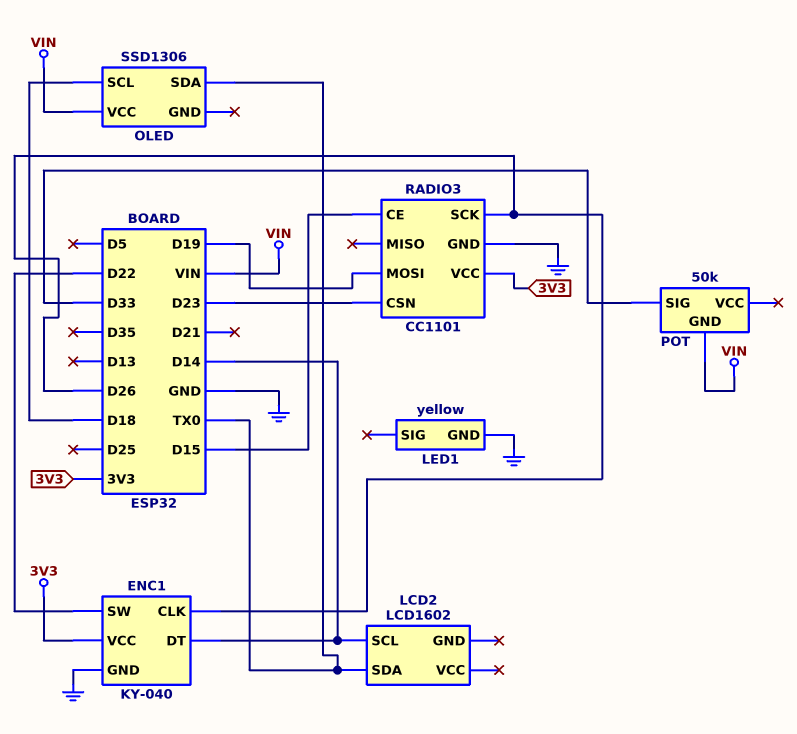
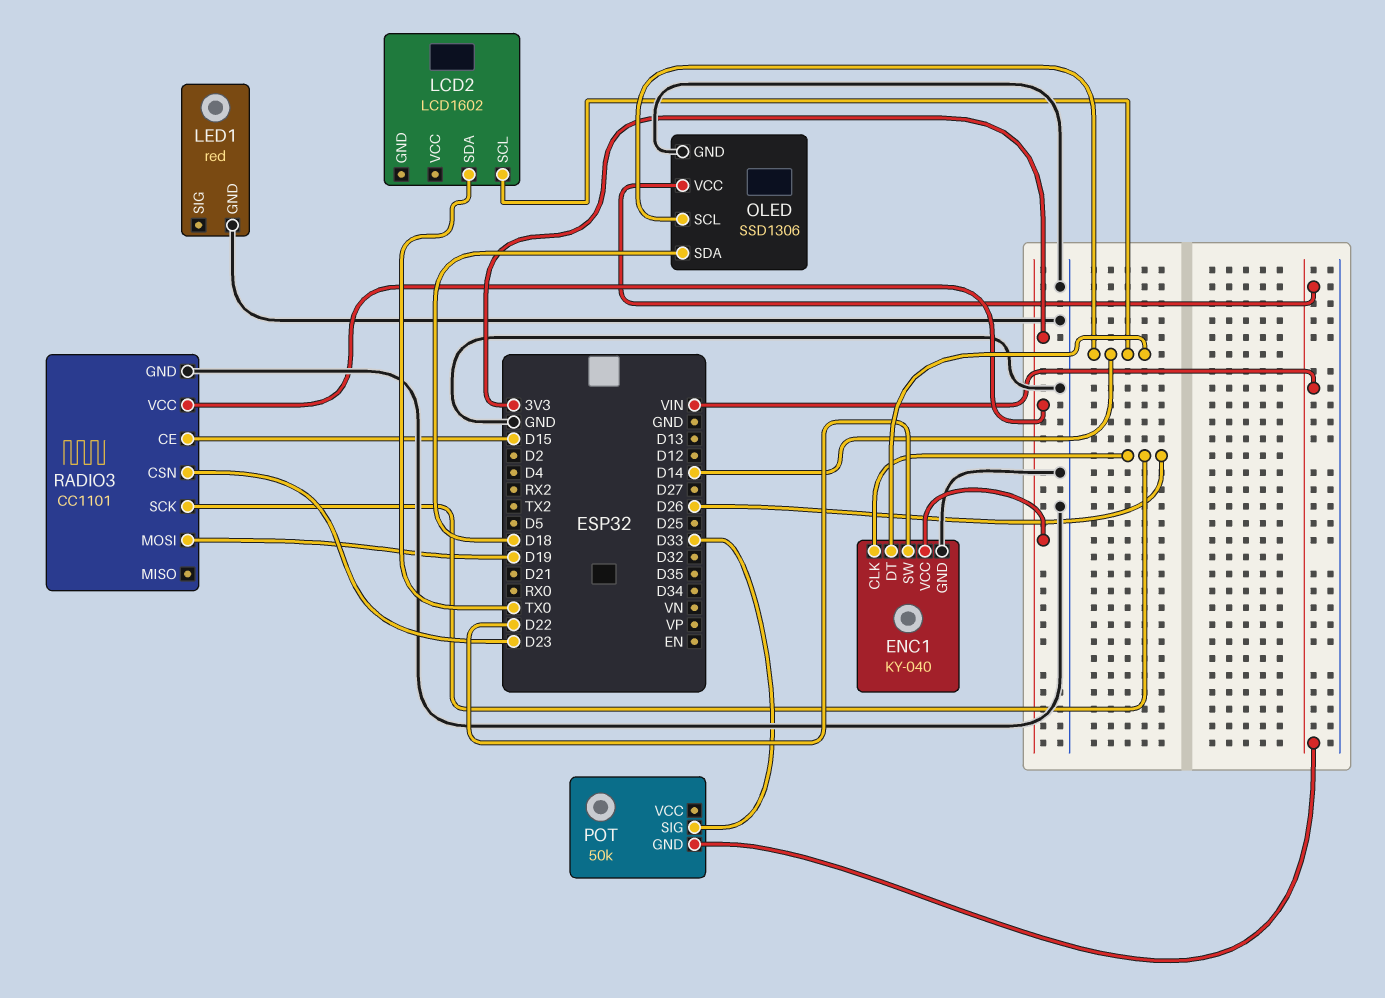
LED1: yellow -> red
OLED pin GND: none -> GND
OLED pin SCL: D18 -> D14
OLED pin SDA: TX0 -> D18

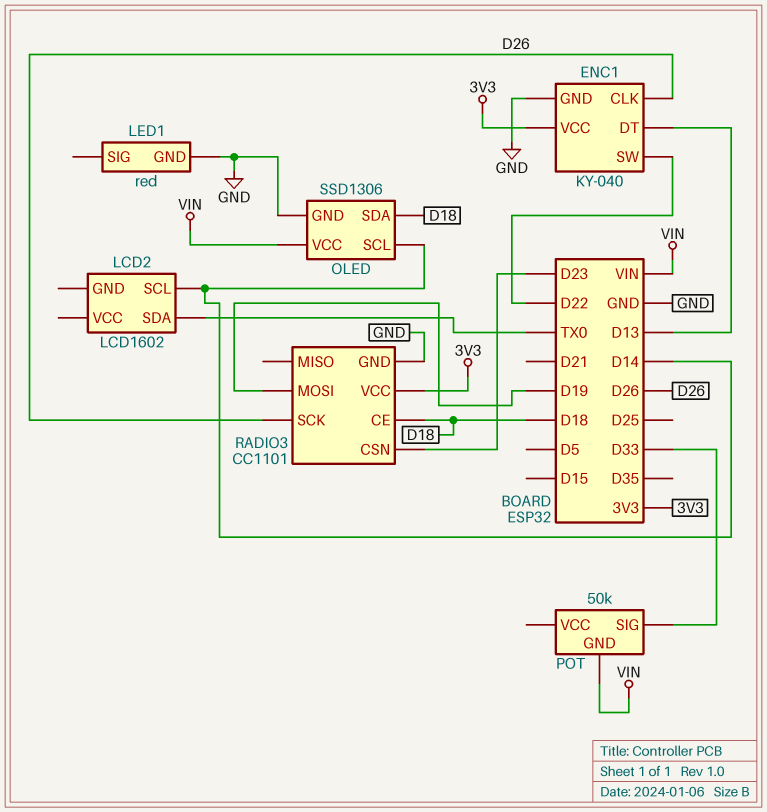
ENC1 pin DT: D14 -> D13
RADIO3 pin CE: D15 -> D18

